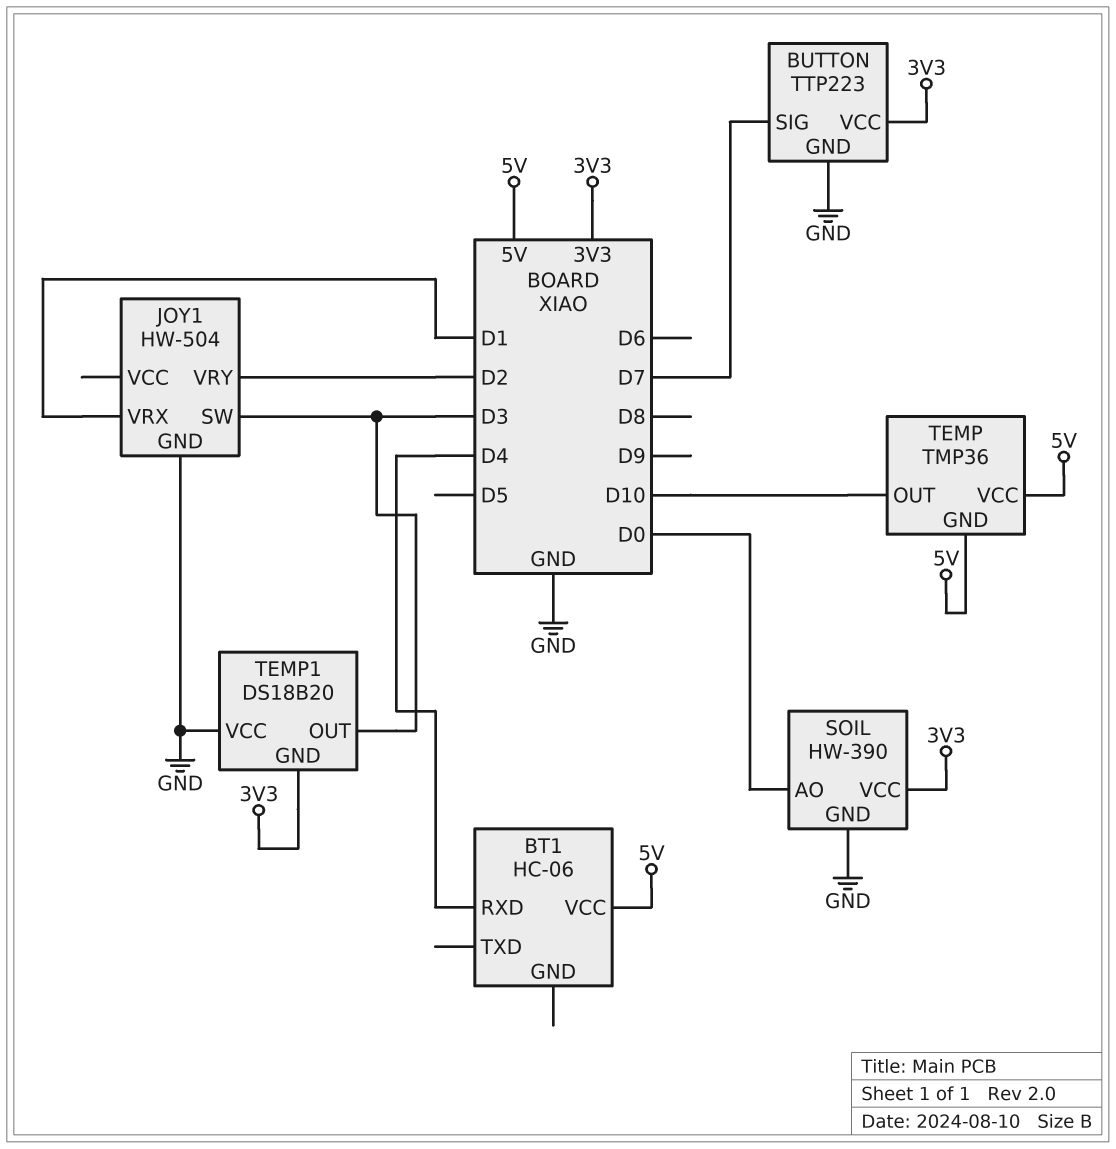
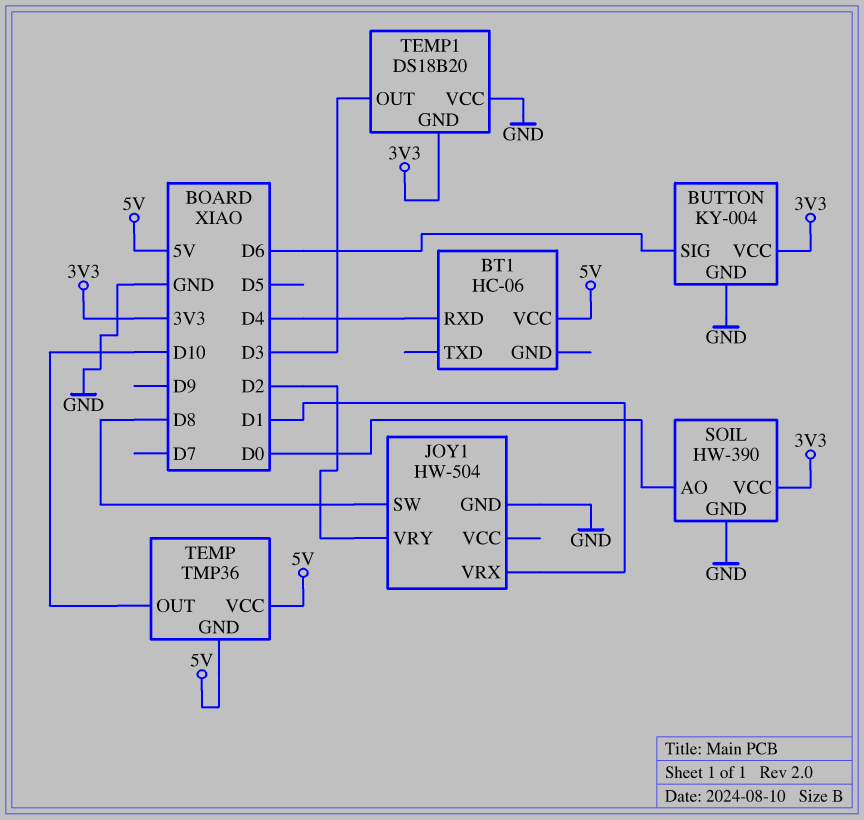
BUTTON: TTP223 -> KY-004
BUTTON pin SIG: D7 -> D6
JOY1 pin SW: D3 -> D8

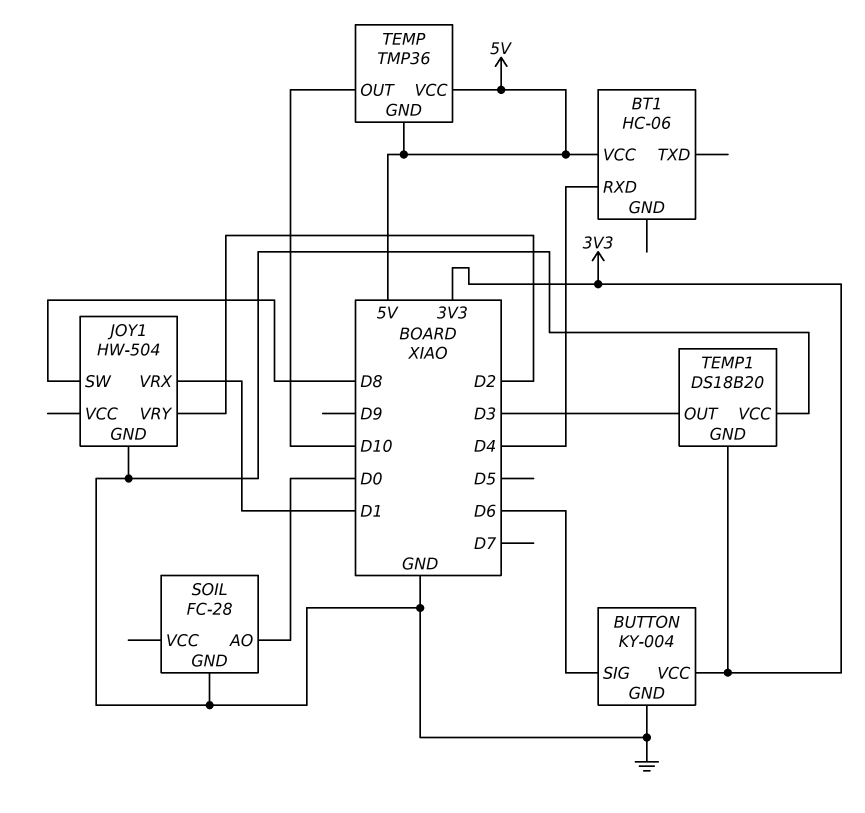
SOIL: HW-390 -> FC-28
SOIL pin VCC: 3V3 -> none

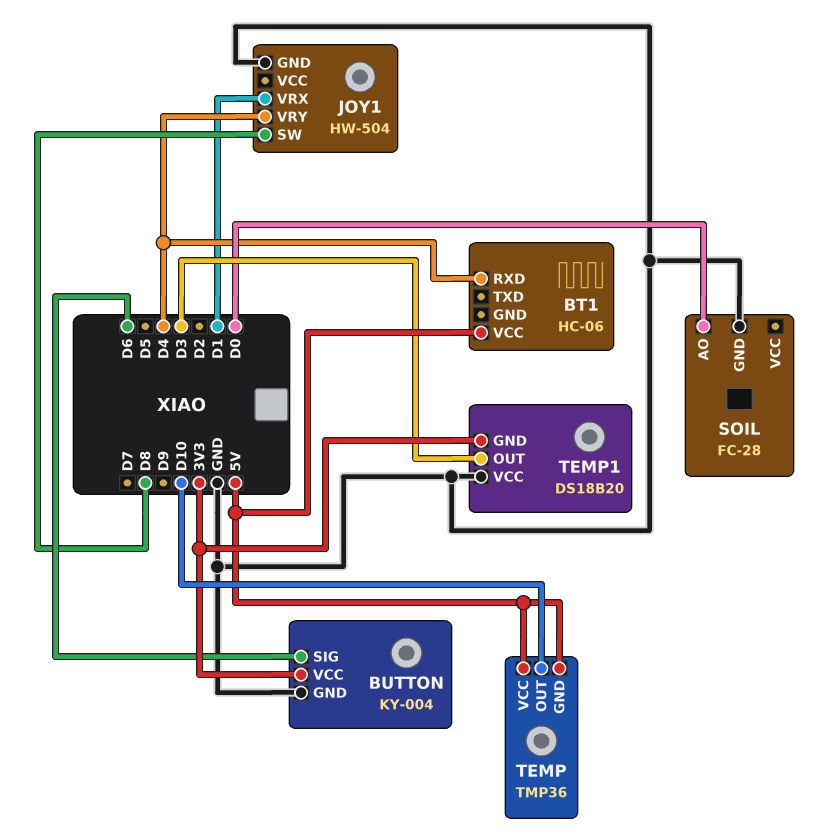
JOY1 pin VRY: D2 -> D4

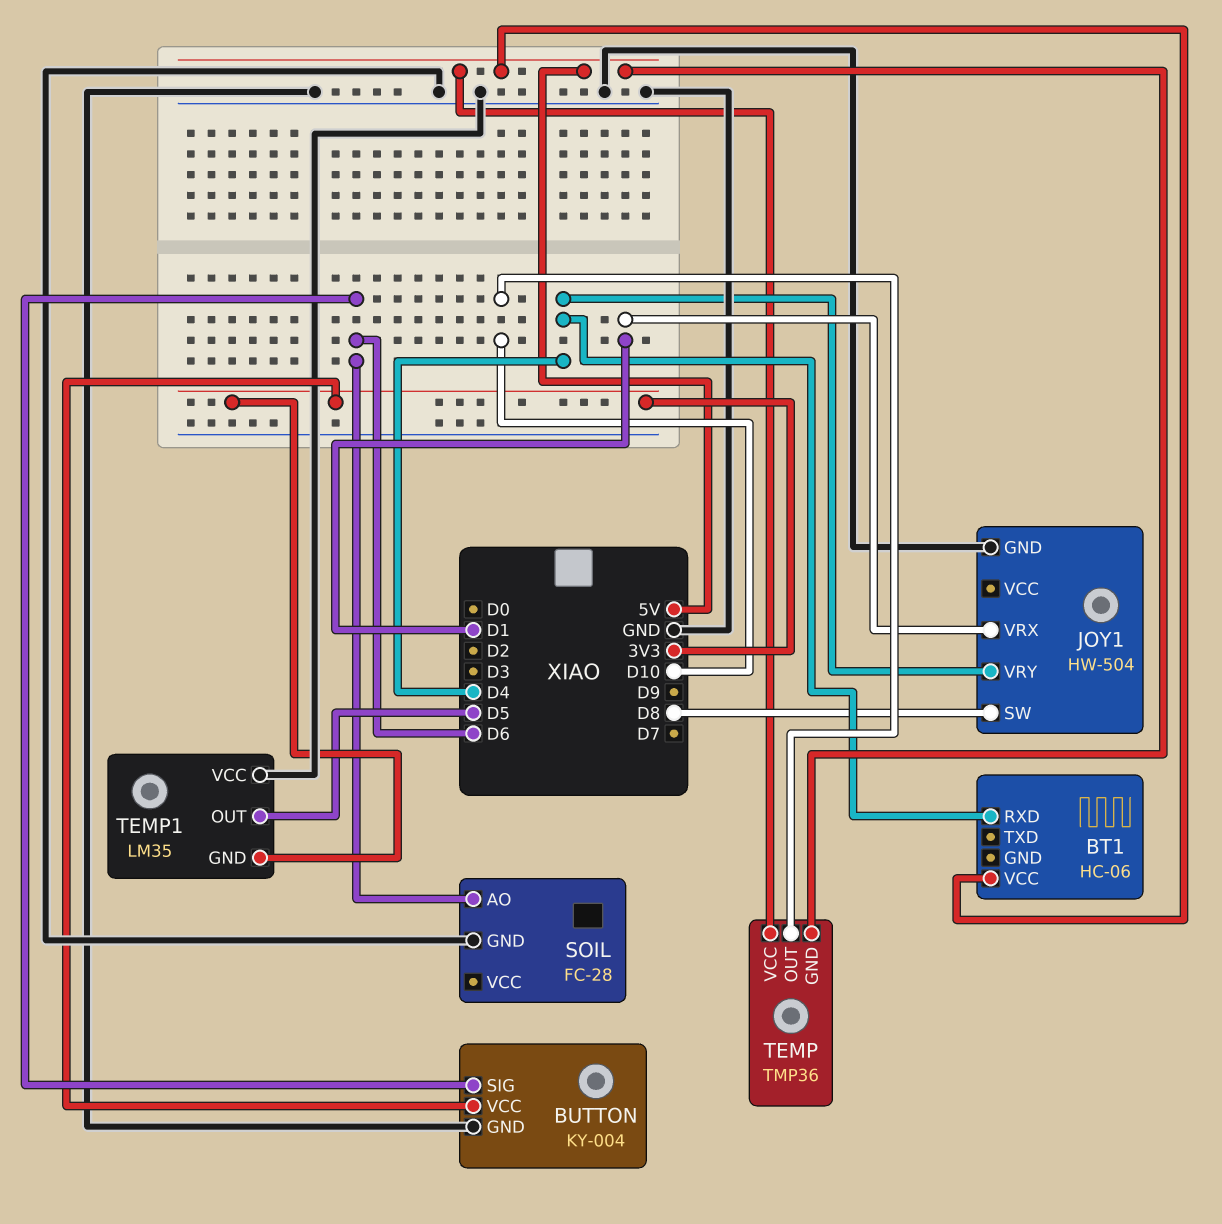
SOIL pin AO: D0 -> D6
TEMP1: DS18B20 -> LM35
TEMP1 pin OUT: D3 -> D5

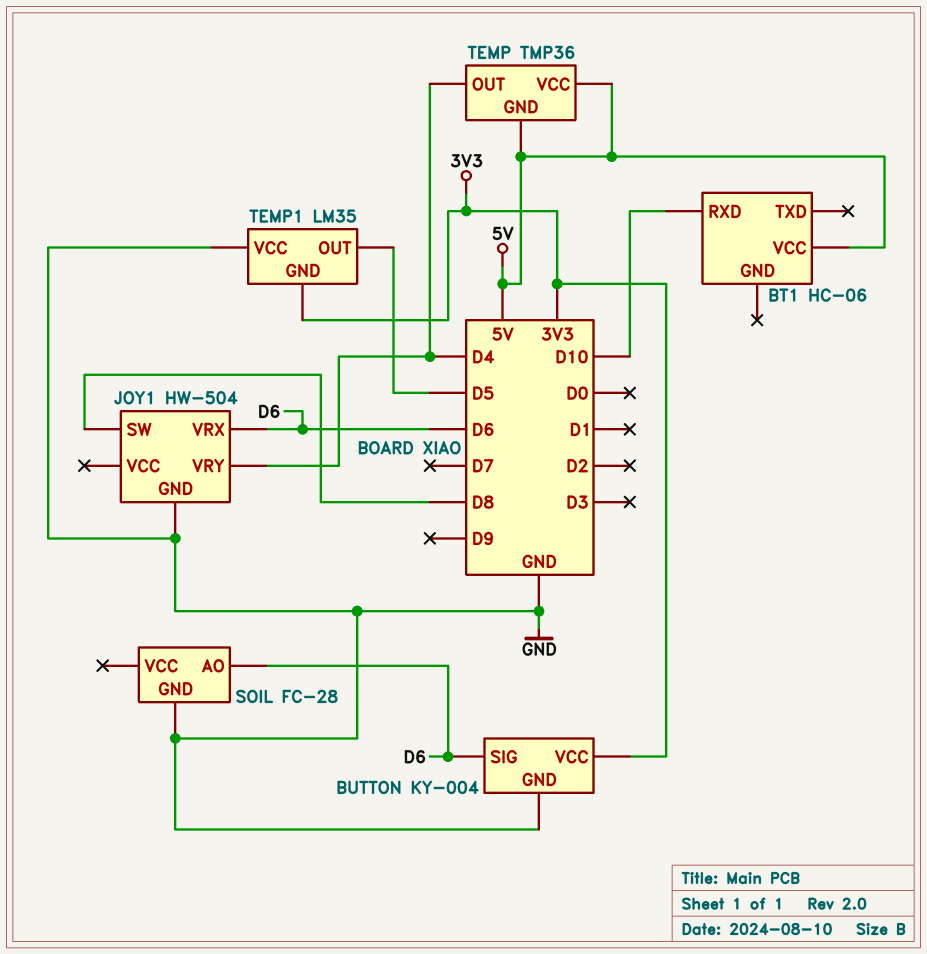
BT1 pin RXD: D4 -> D10
JOY1 pin VRX: D1 -> D6
TEMP pin OUT: D10 -> D4

